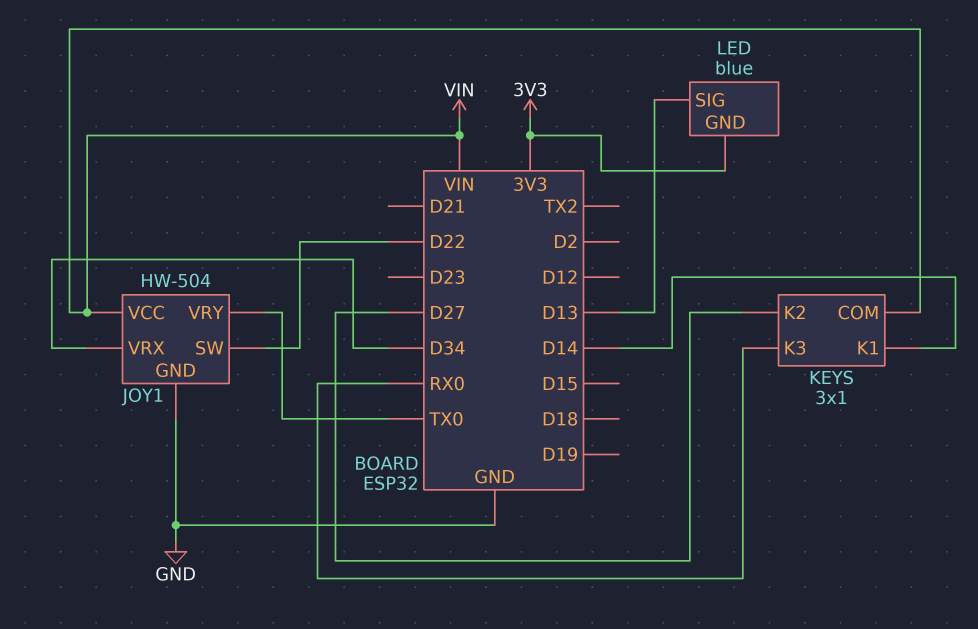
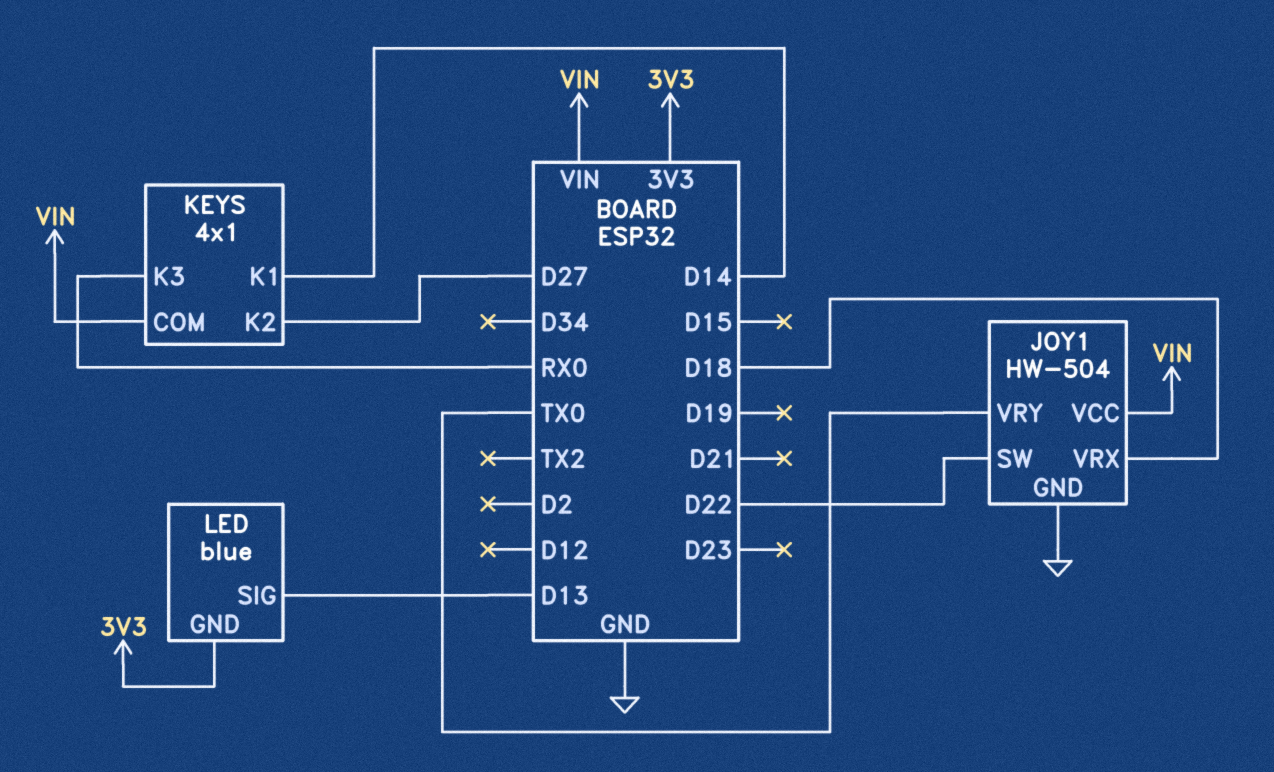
JOY1 pin VRX: D34 -> D18
KEYS: 3x1 -> 4x1

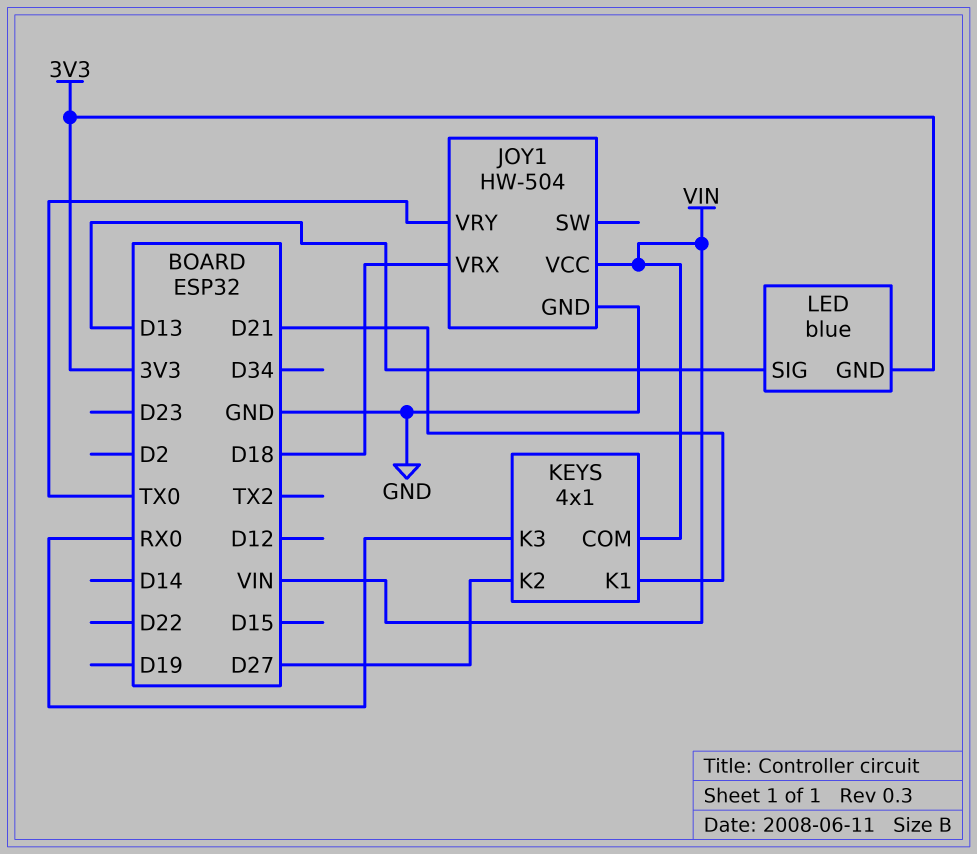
JOY1 pin SW: D22 -> none
KEYS pin K1: D14 -> D21

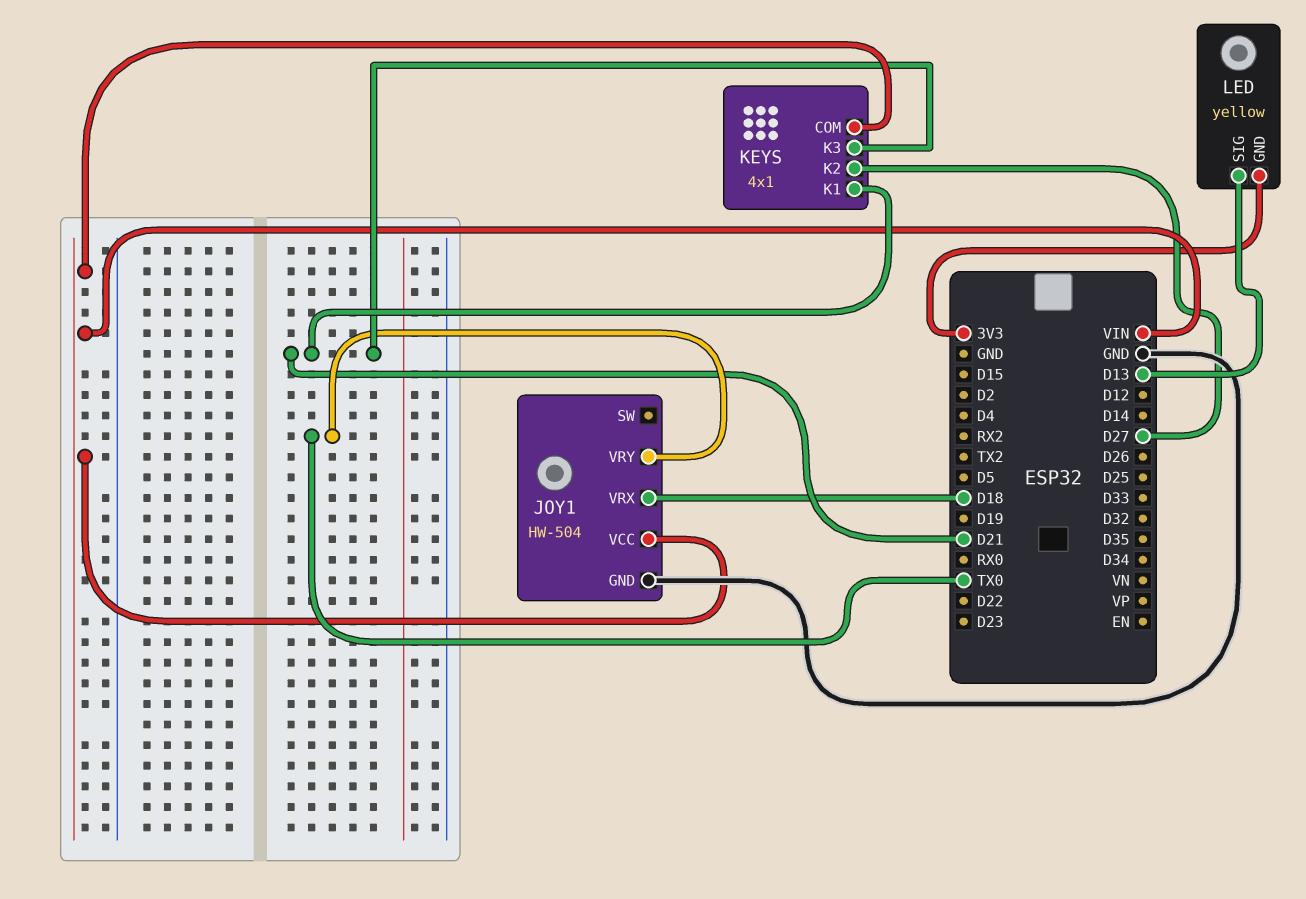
KEYS pin K3: RX0 -> D21
LED: blue -> yellow

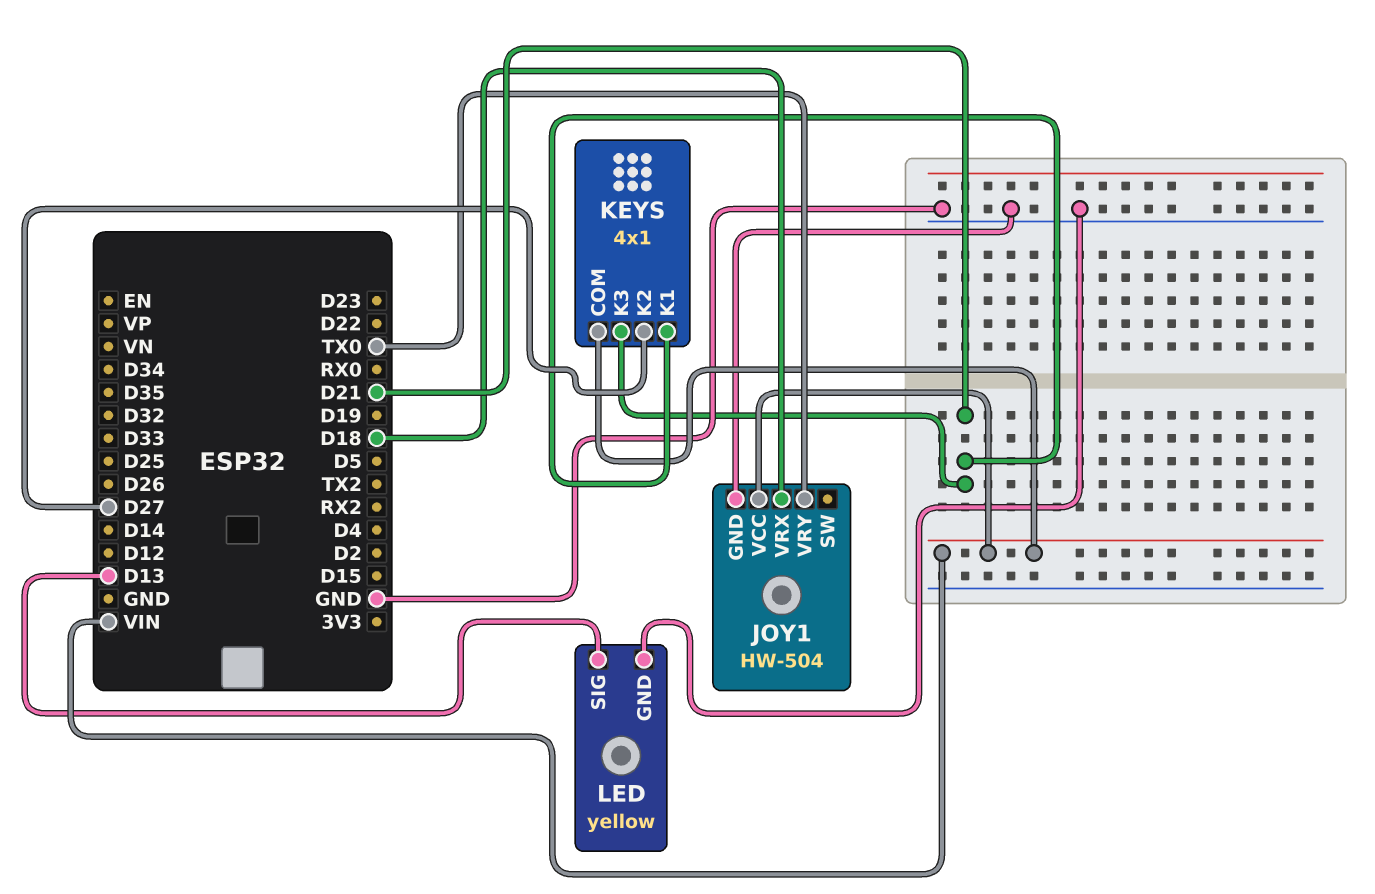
LED pin GND: 3V3 -> GND

